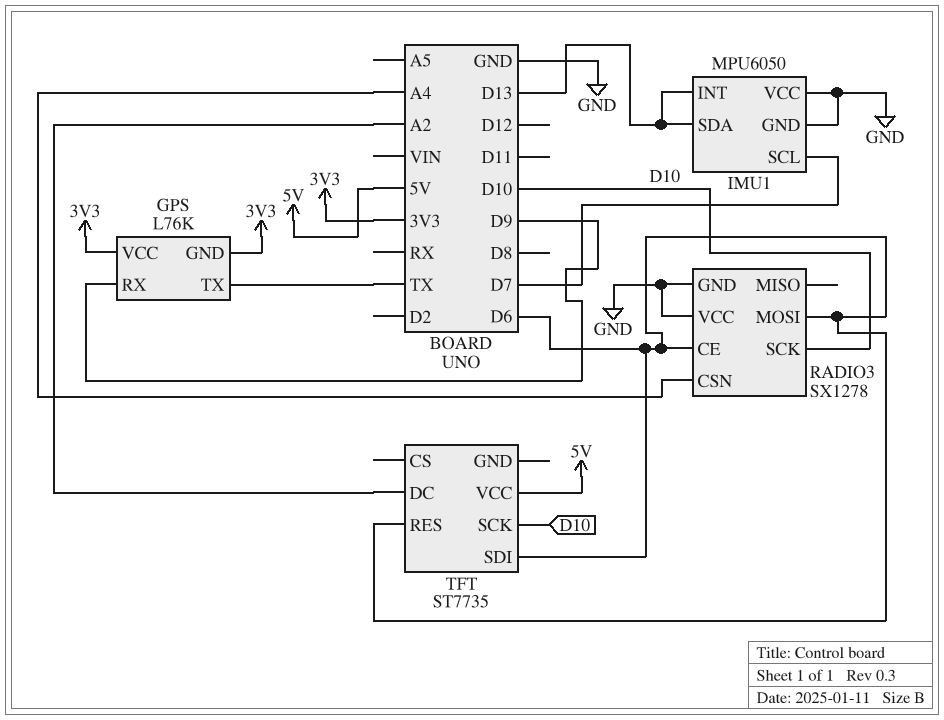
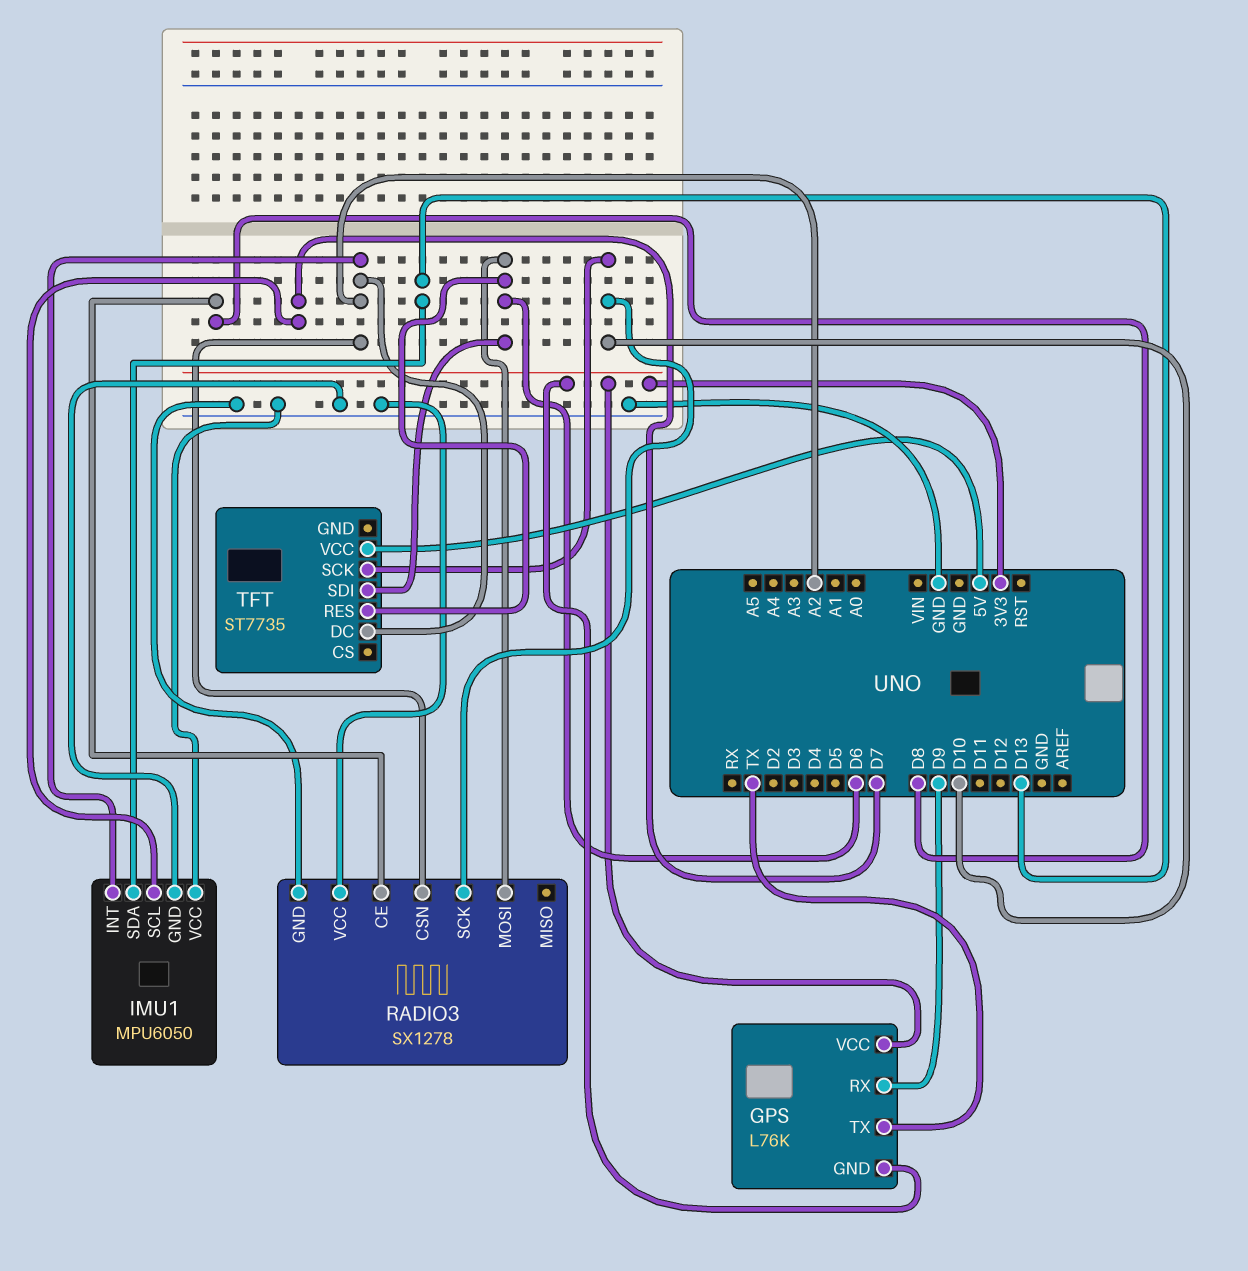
IMU1 pin INT: D13 -> A2
RADIO3 pin CE: D6 -> D8
RADIO3 pin CSN: A4 -> A2

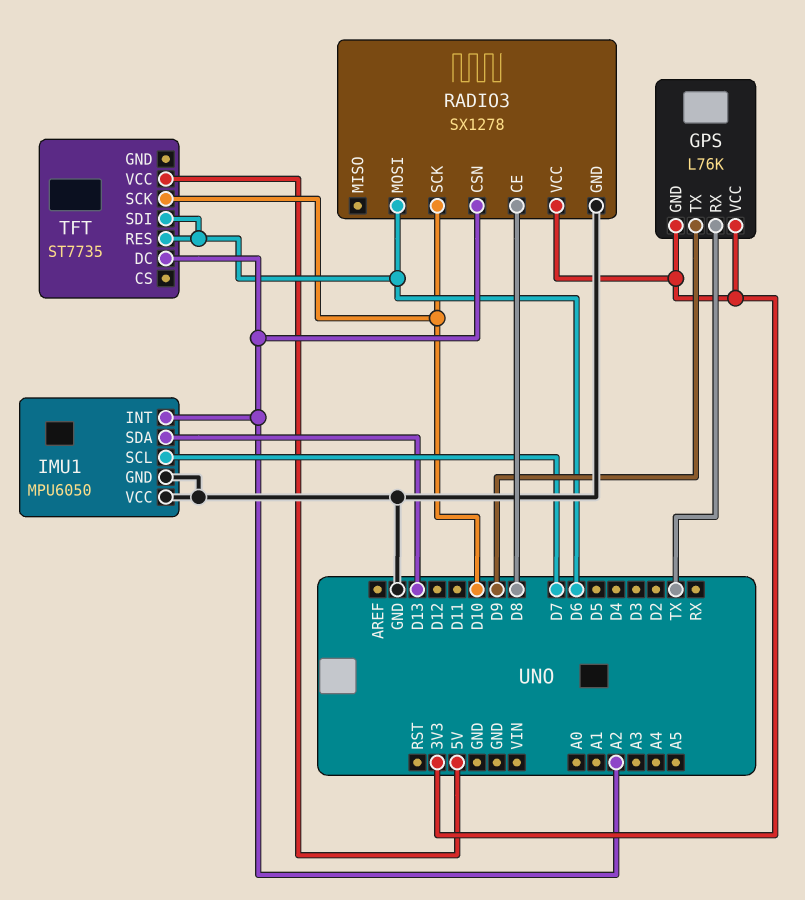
GPS pin RX: D9 -> TX
GPS pin TX: TX -> D9
RADIO3 pin VCC: GND -> 3V3

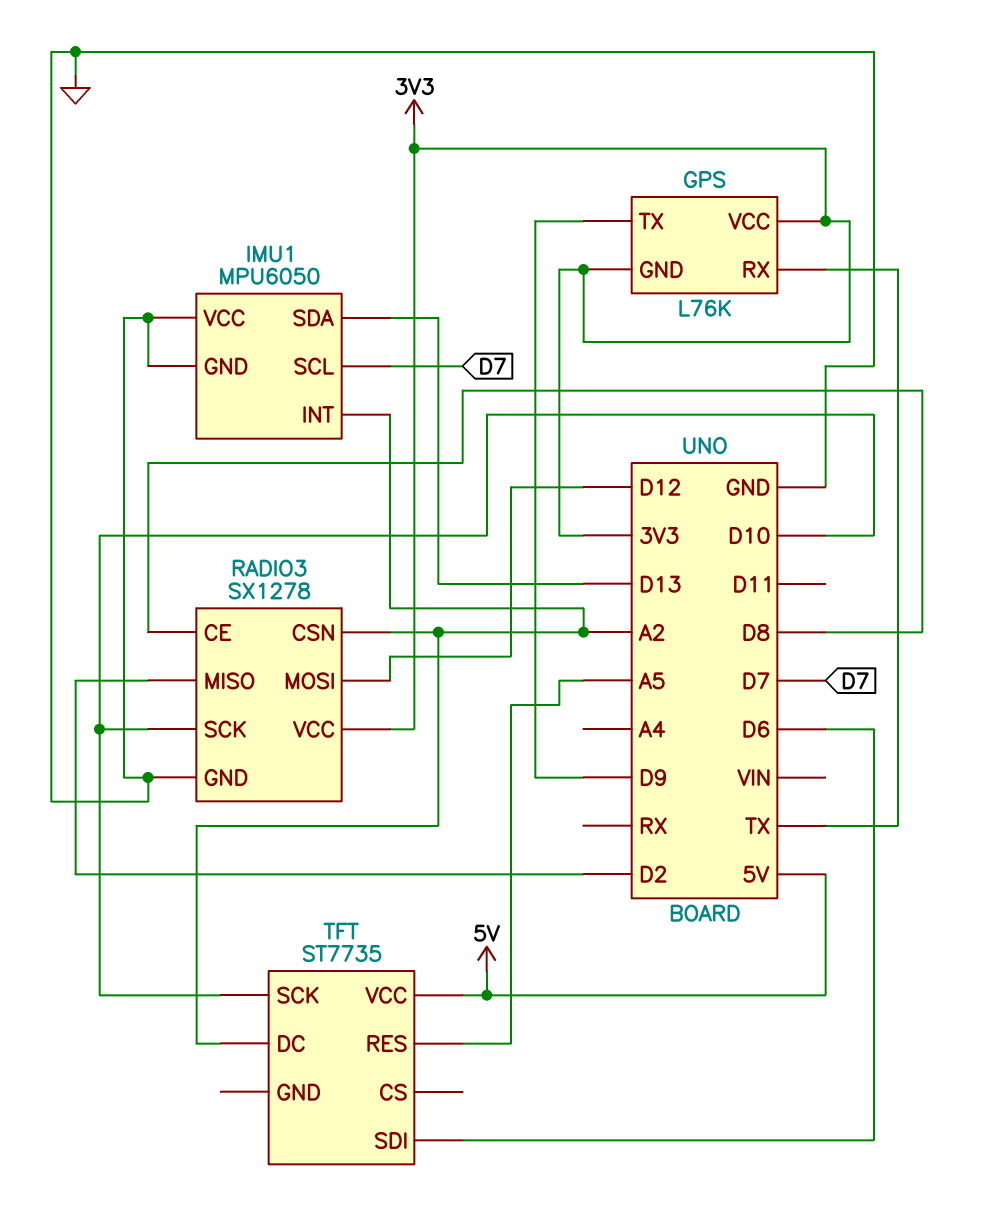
RADIO3 pin MISO: none -> D2
RADIO3 pin MOSI: D6 -> D12
TFT pin RES: D6 -> A5

